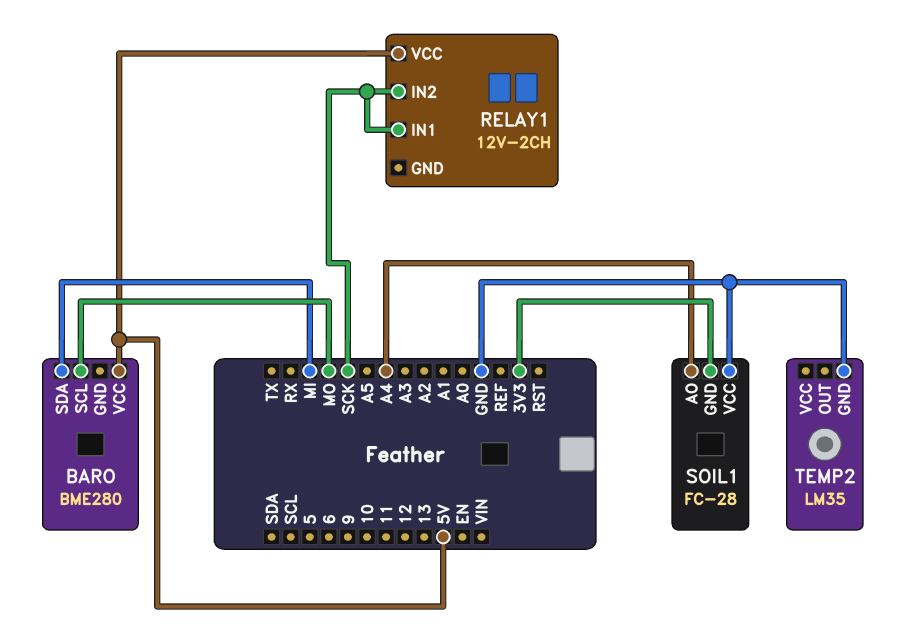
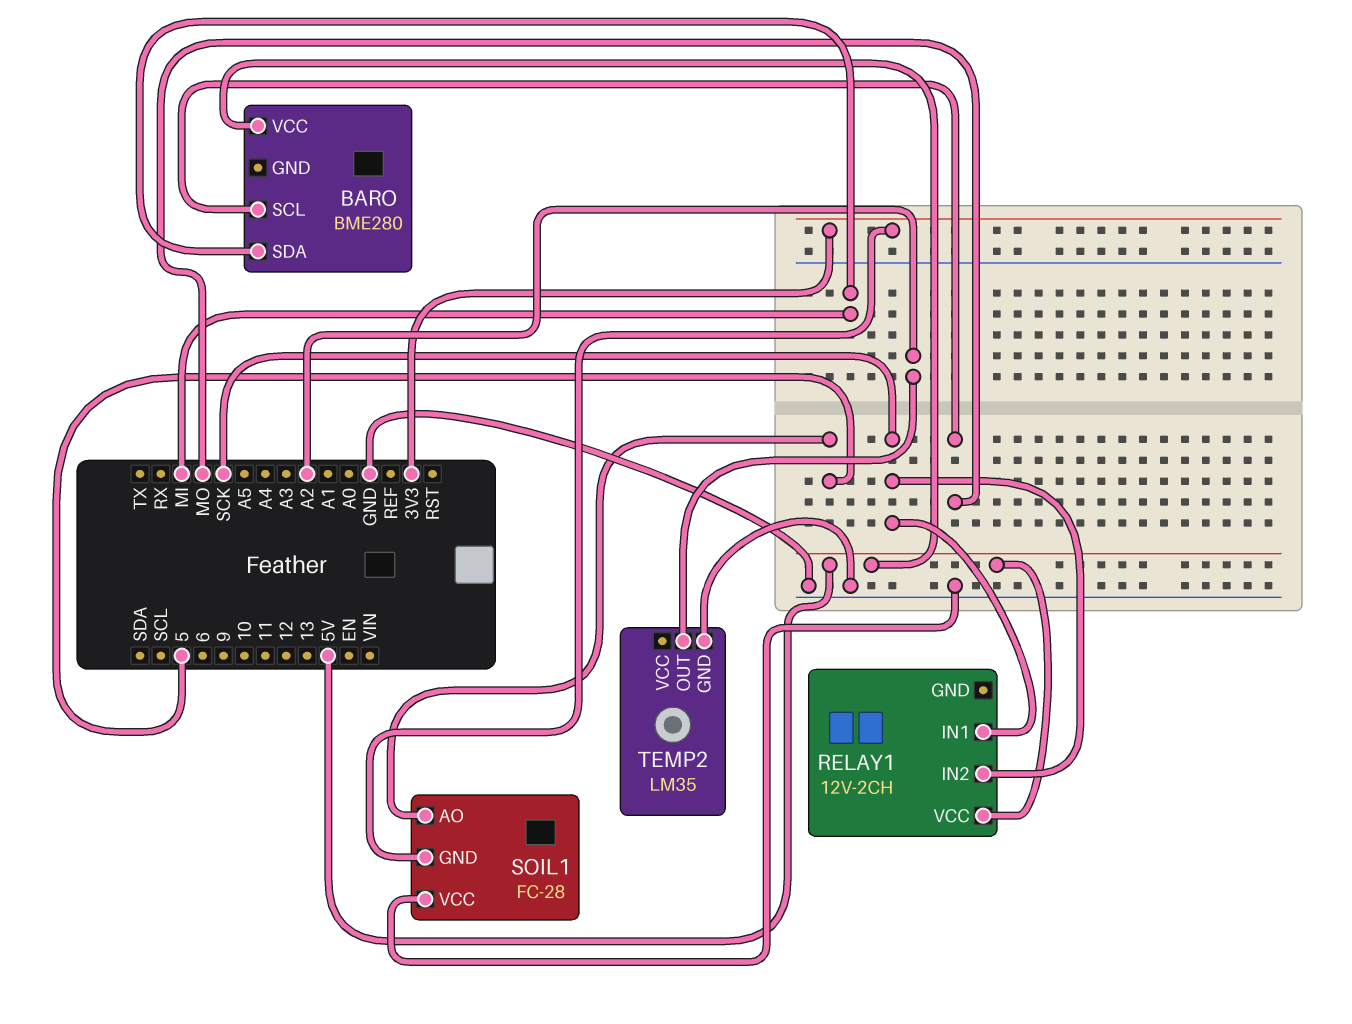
SOIL1 pin AO: A4 -> 5
TEMP2 pin OUT: none -> A2

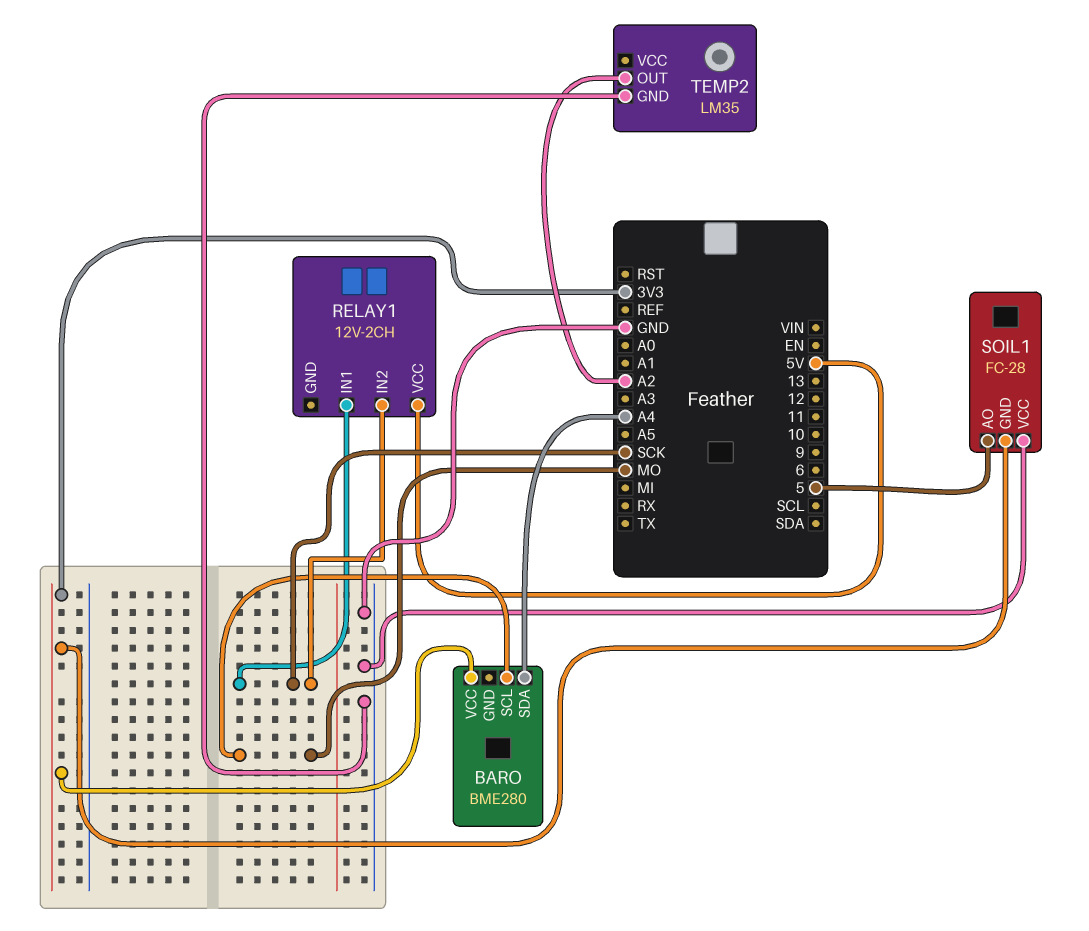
BARO pin SDA: MI -> A4
BARO pin VCC: 5V -> 3V3

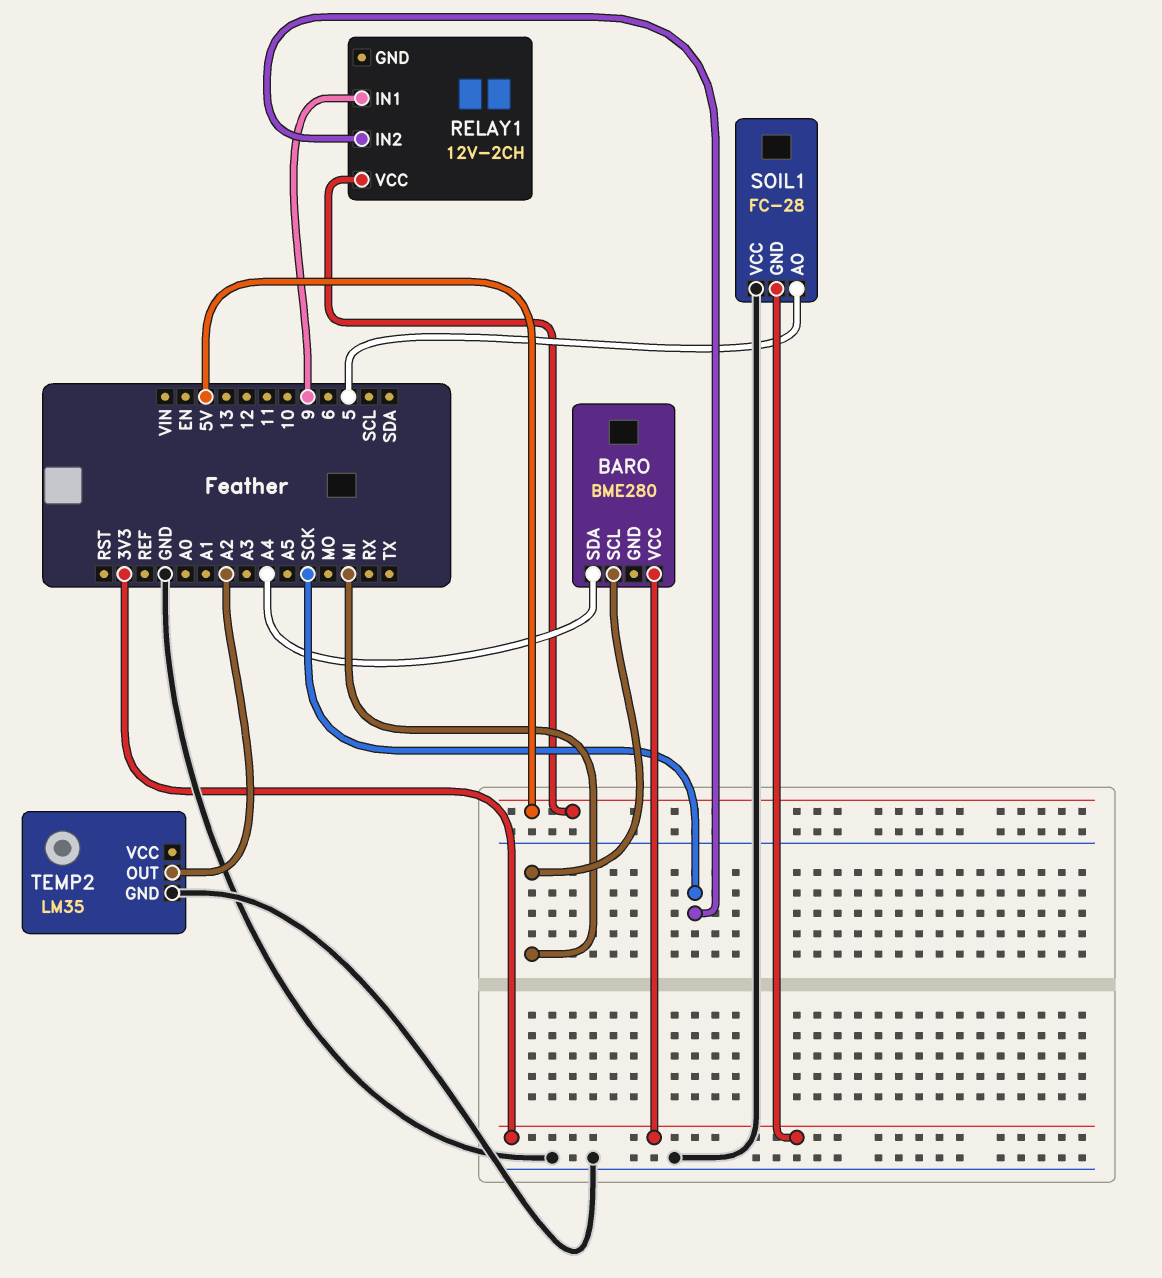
BARO pin SCL: MO -> MI
RELAY1 pin IN1: SCK -> 9

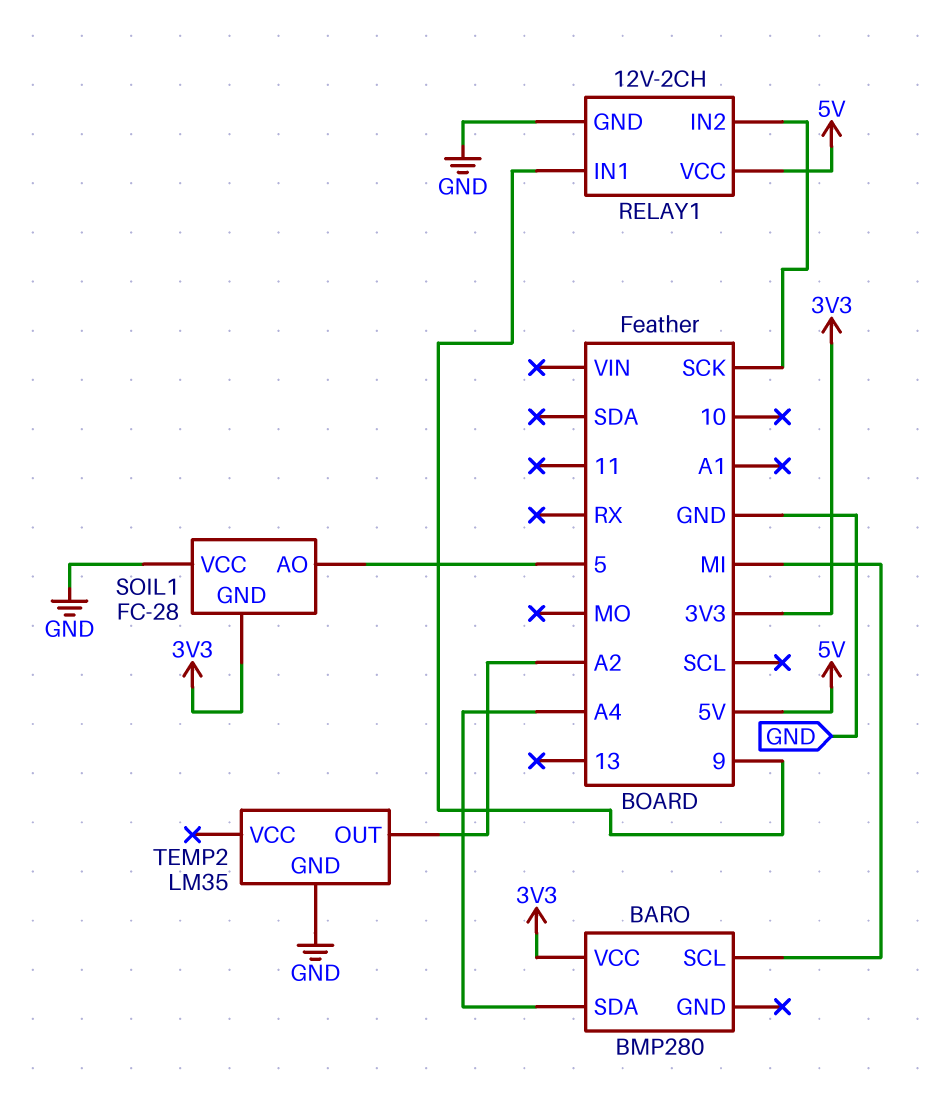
BARO: BME280 -> BMP280
RELAY1 pin GND: none -> GND

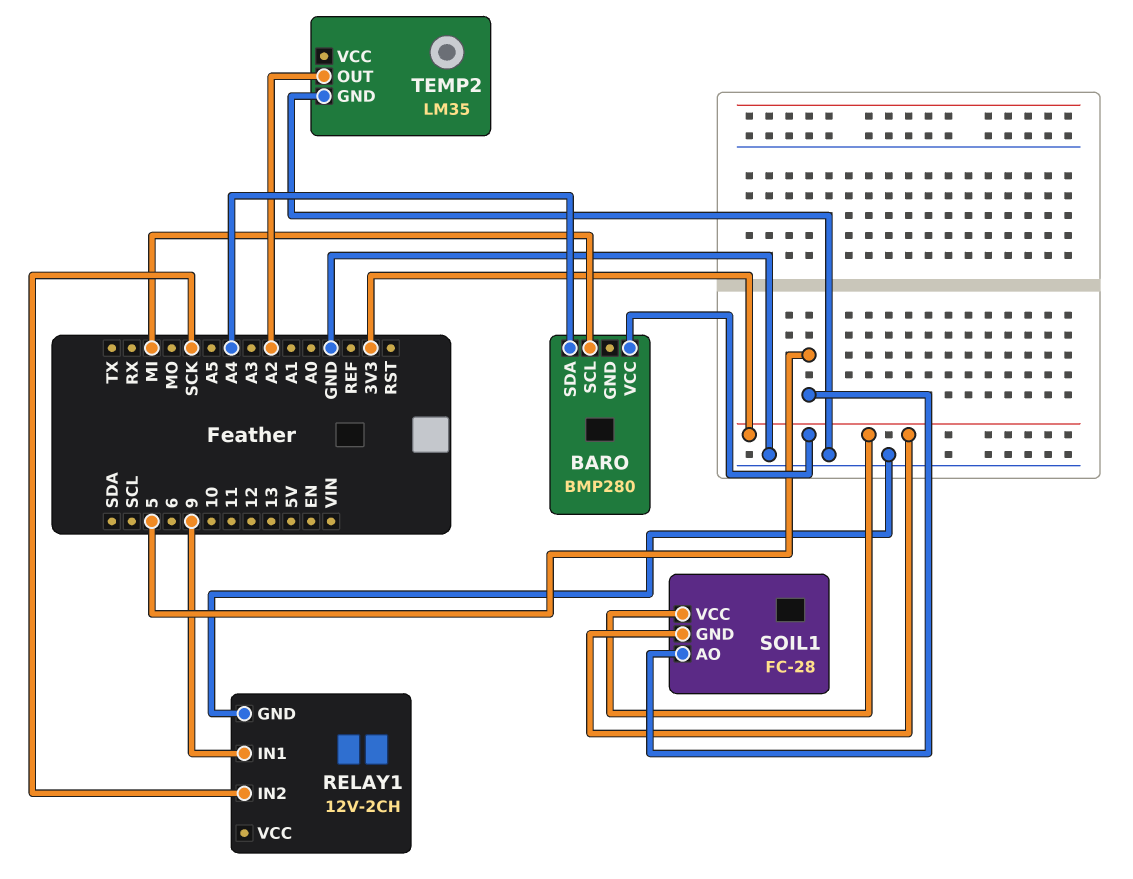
RELAY1 pin VCC: 5V -> none
SOIL1 pin VCC: GND -> 3V3

